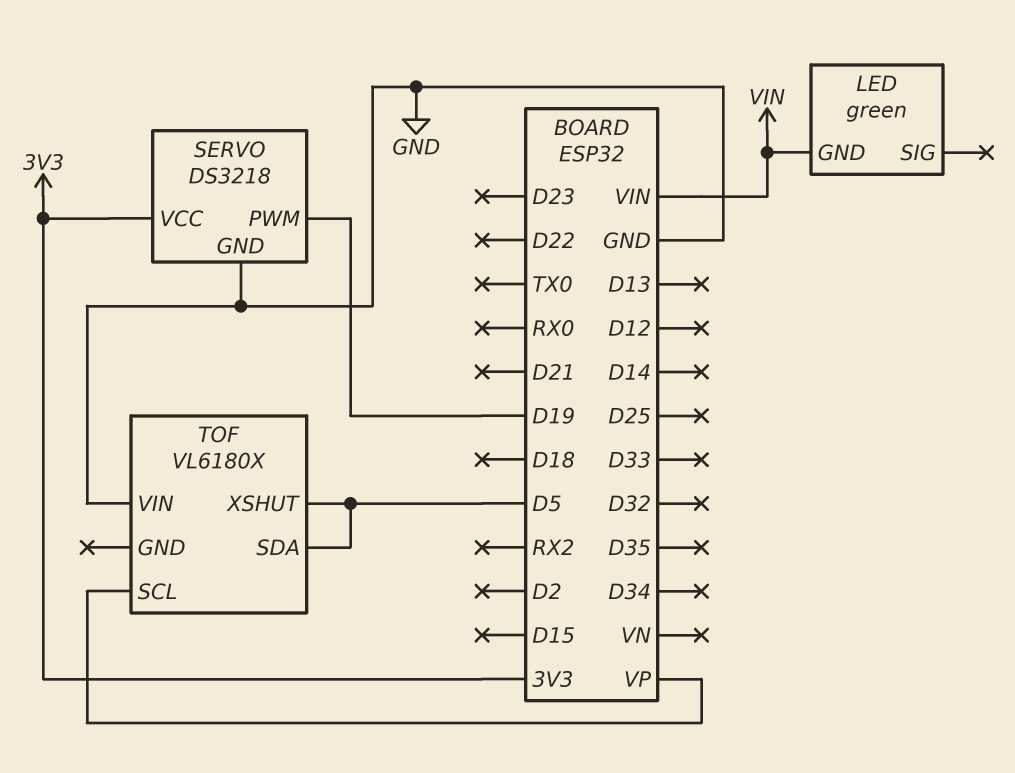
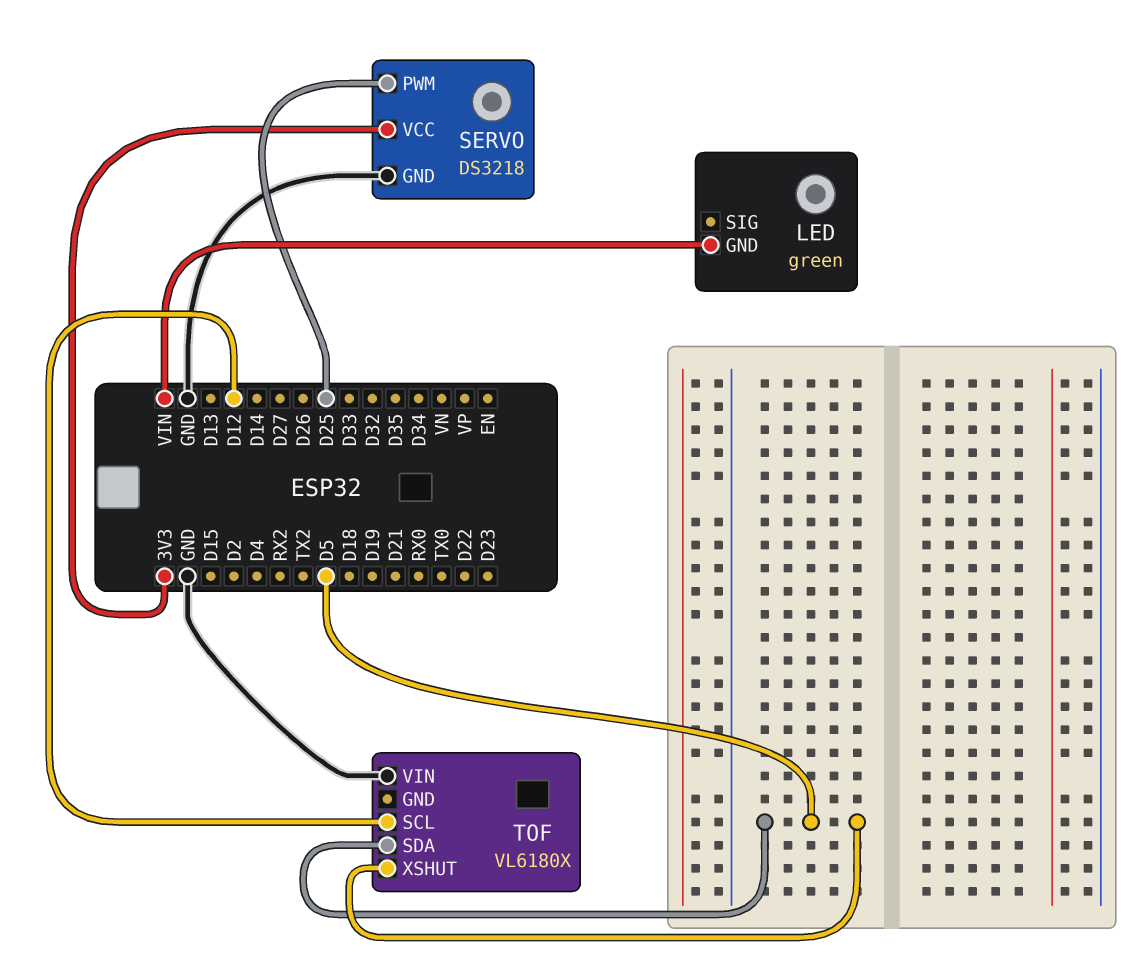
SERVO pin PWM: D19 -> D25
TOF pin SCL: VP -> D12

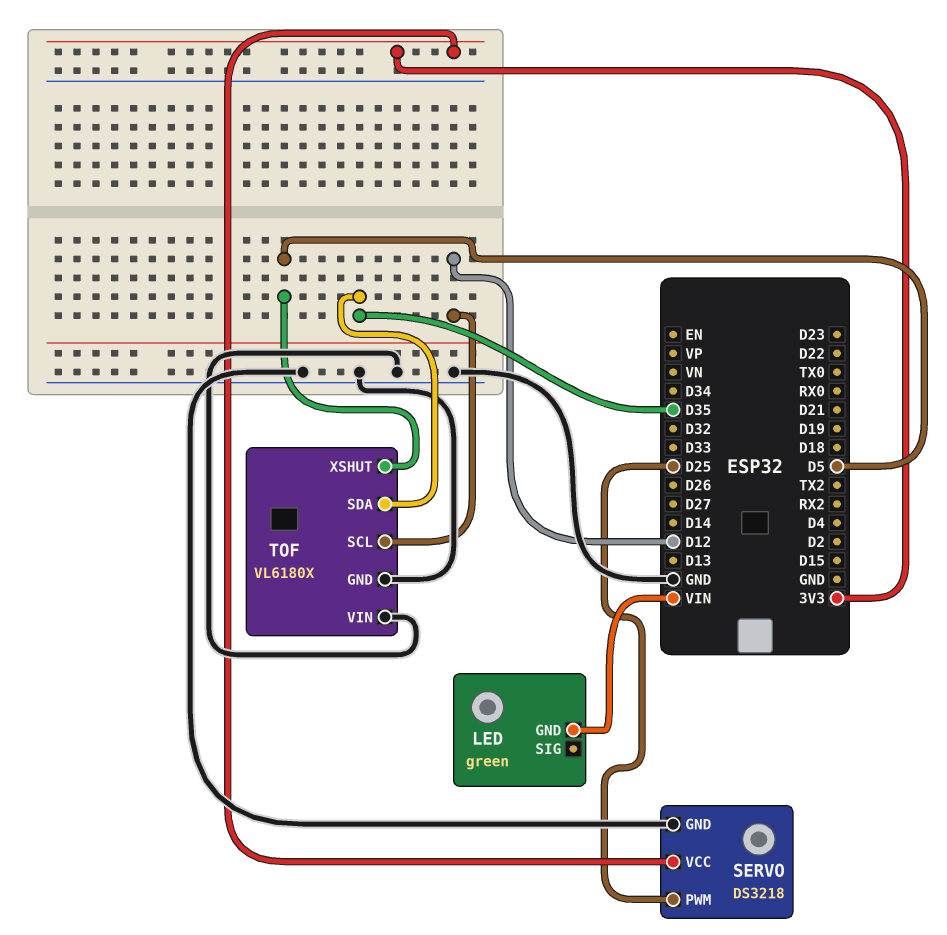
TOF pin GND: none -> GND
TOF pin SDA: D5 -> D35

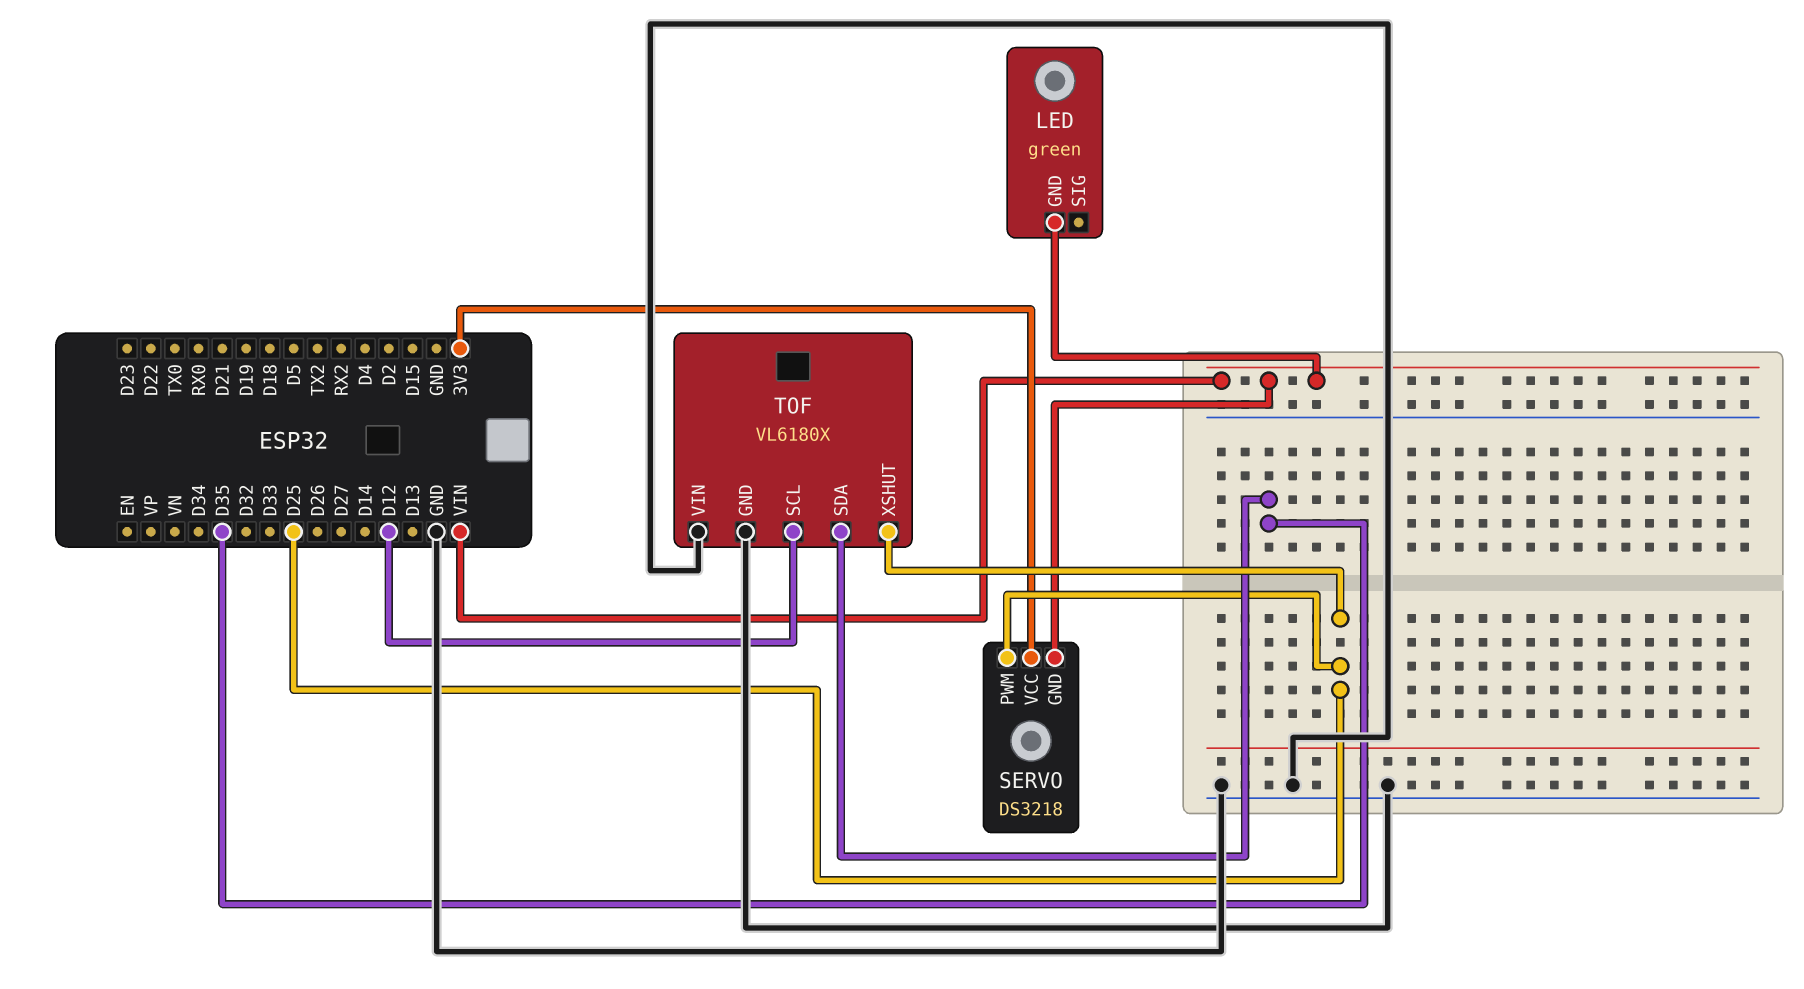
SERVO pin GND: GND -> VIN
TOF pin XSHUT: D5 -> D25

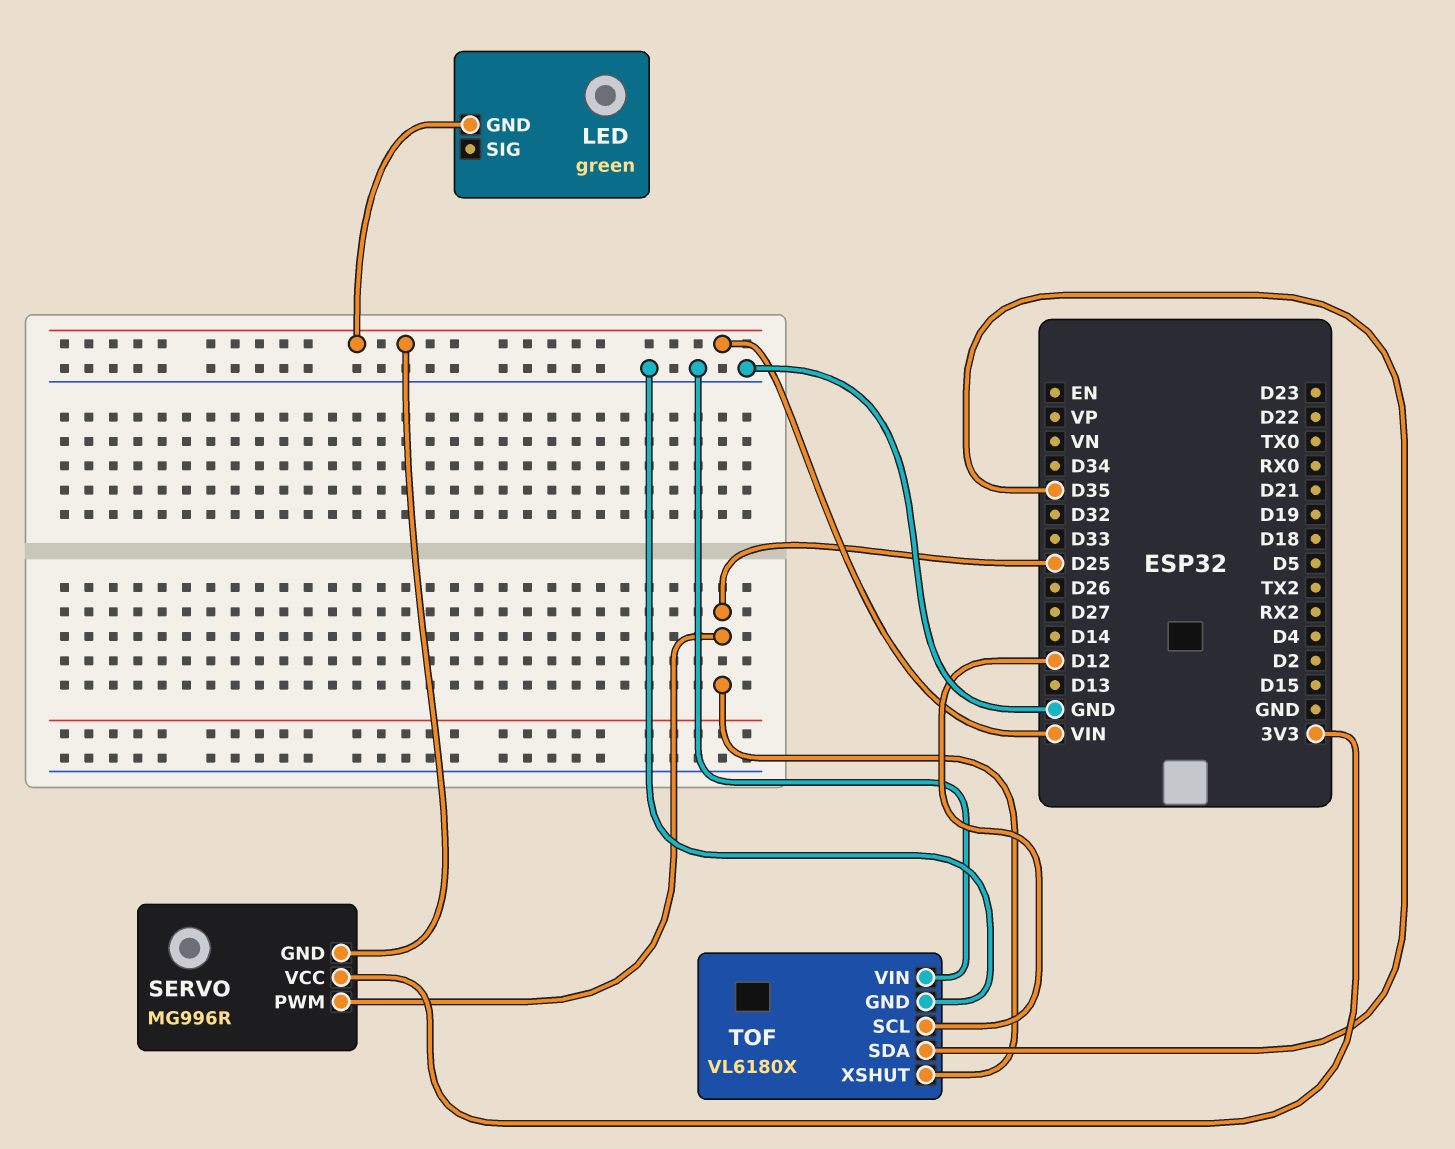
SERVO: DS3218 -> MG996R

